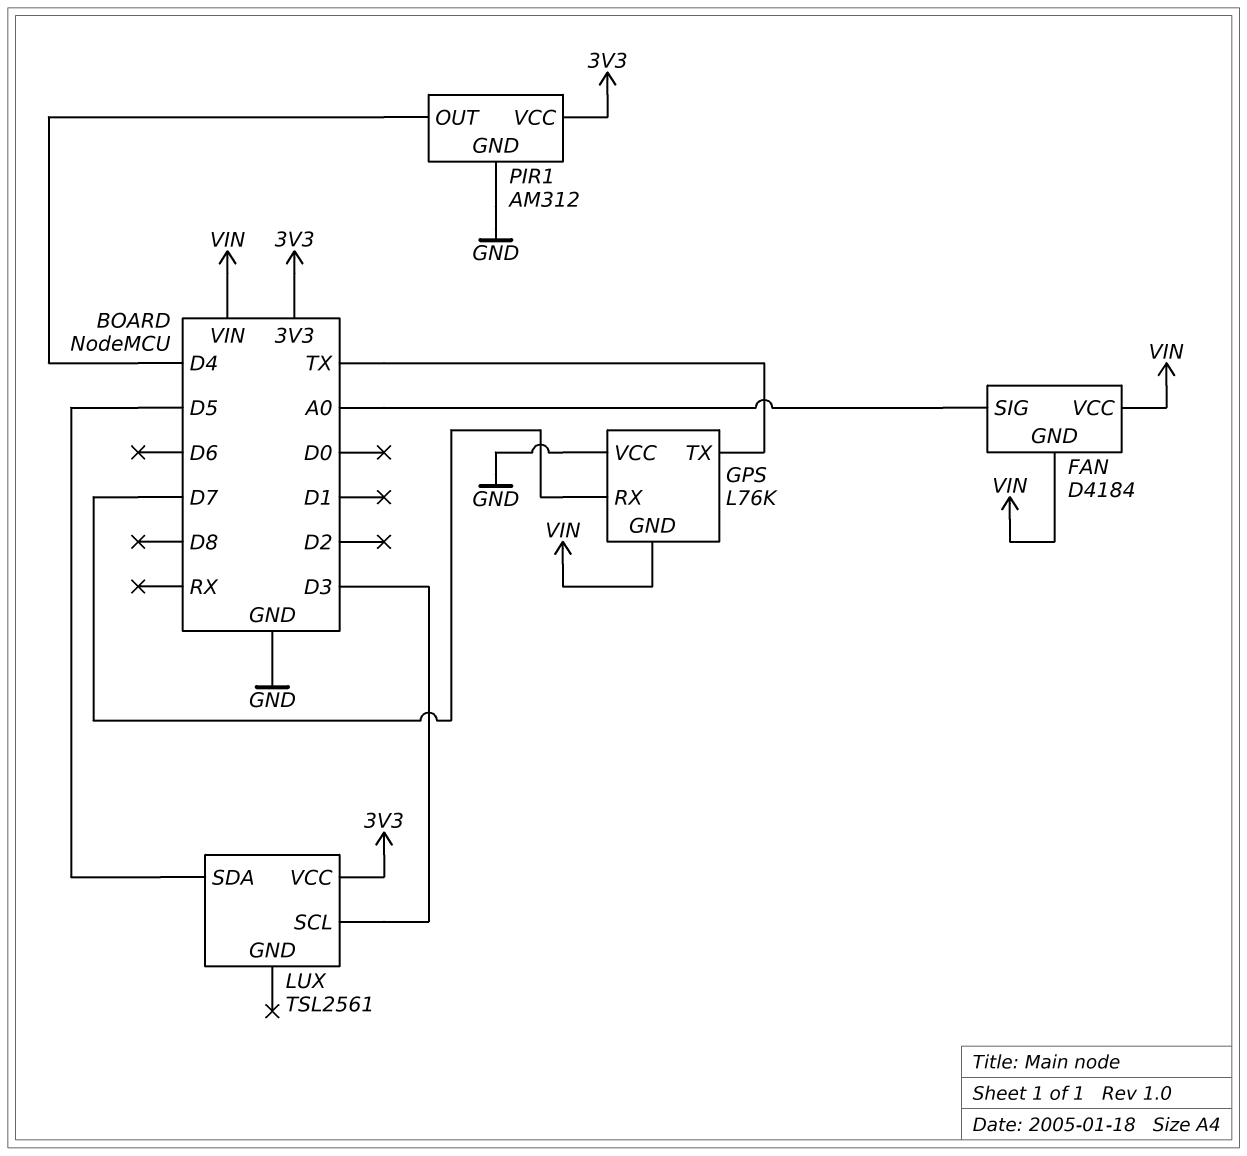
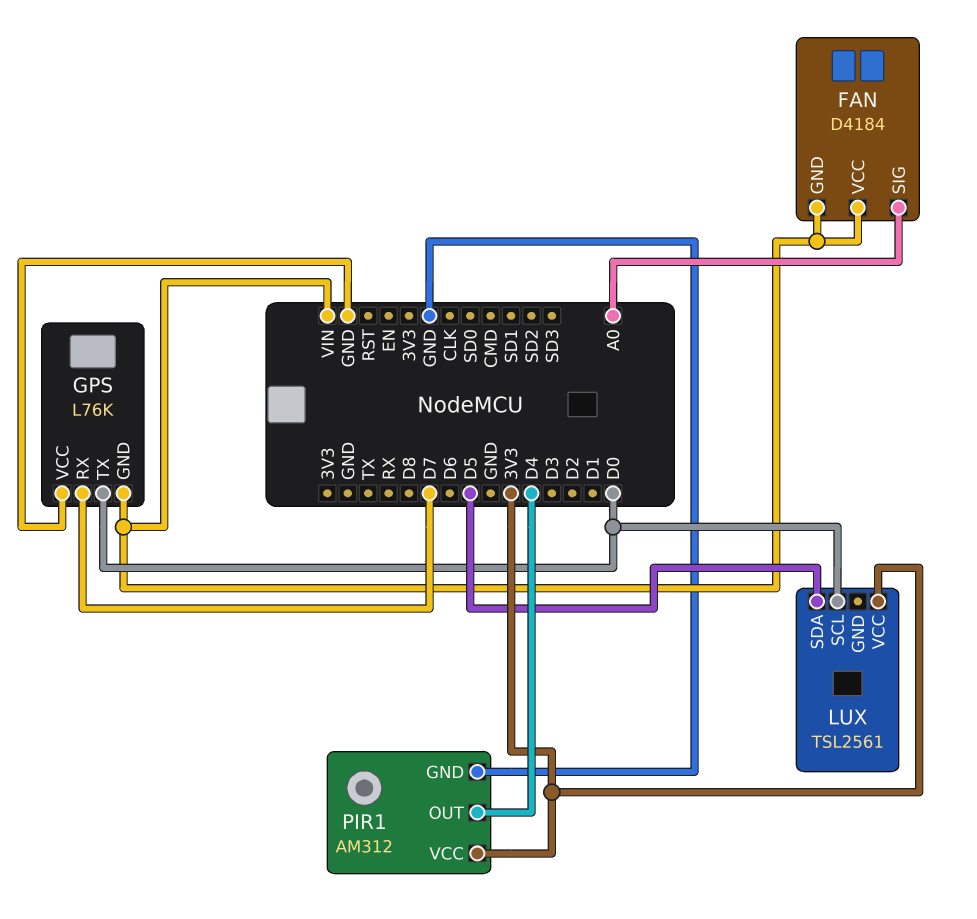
GPS pin TX: TX -> D0
LUX pin SCL: D3 -> D0

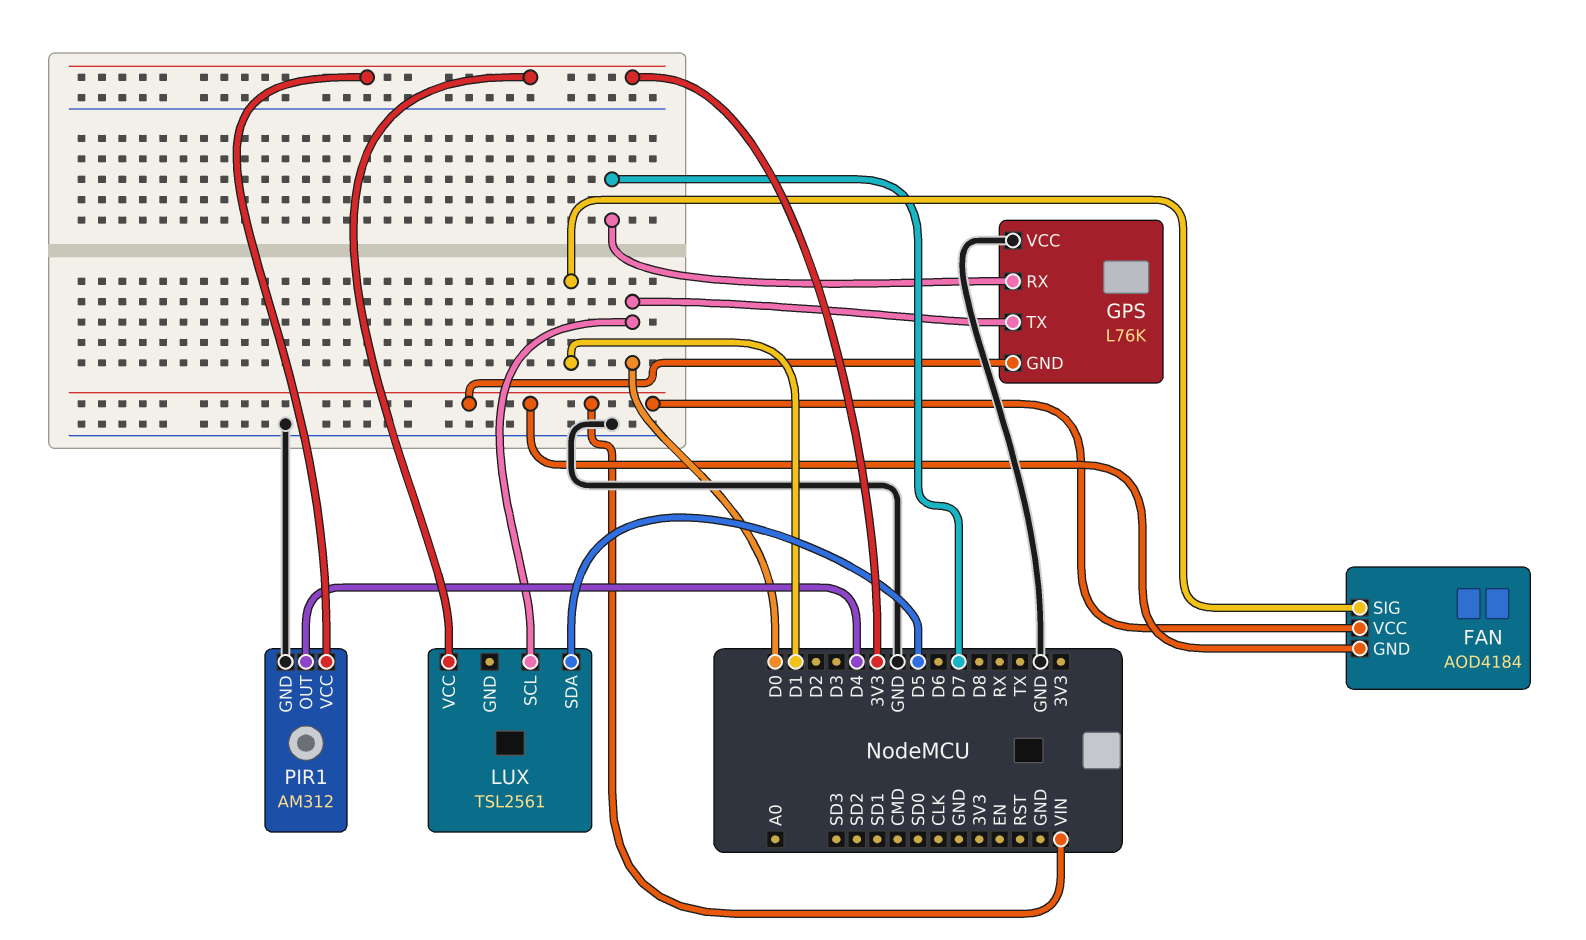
FAN: D4184 -> AOD4184
FAN pin SIG: A0 -> D1

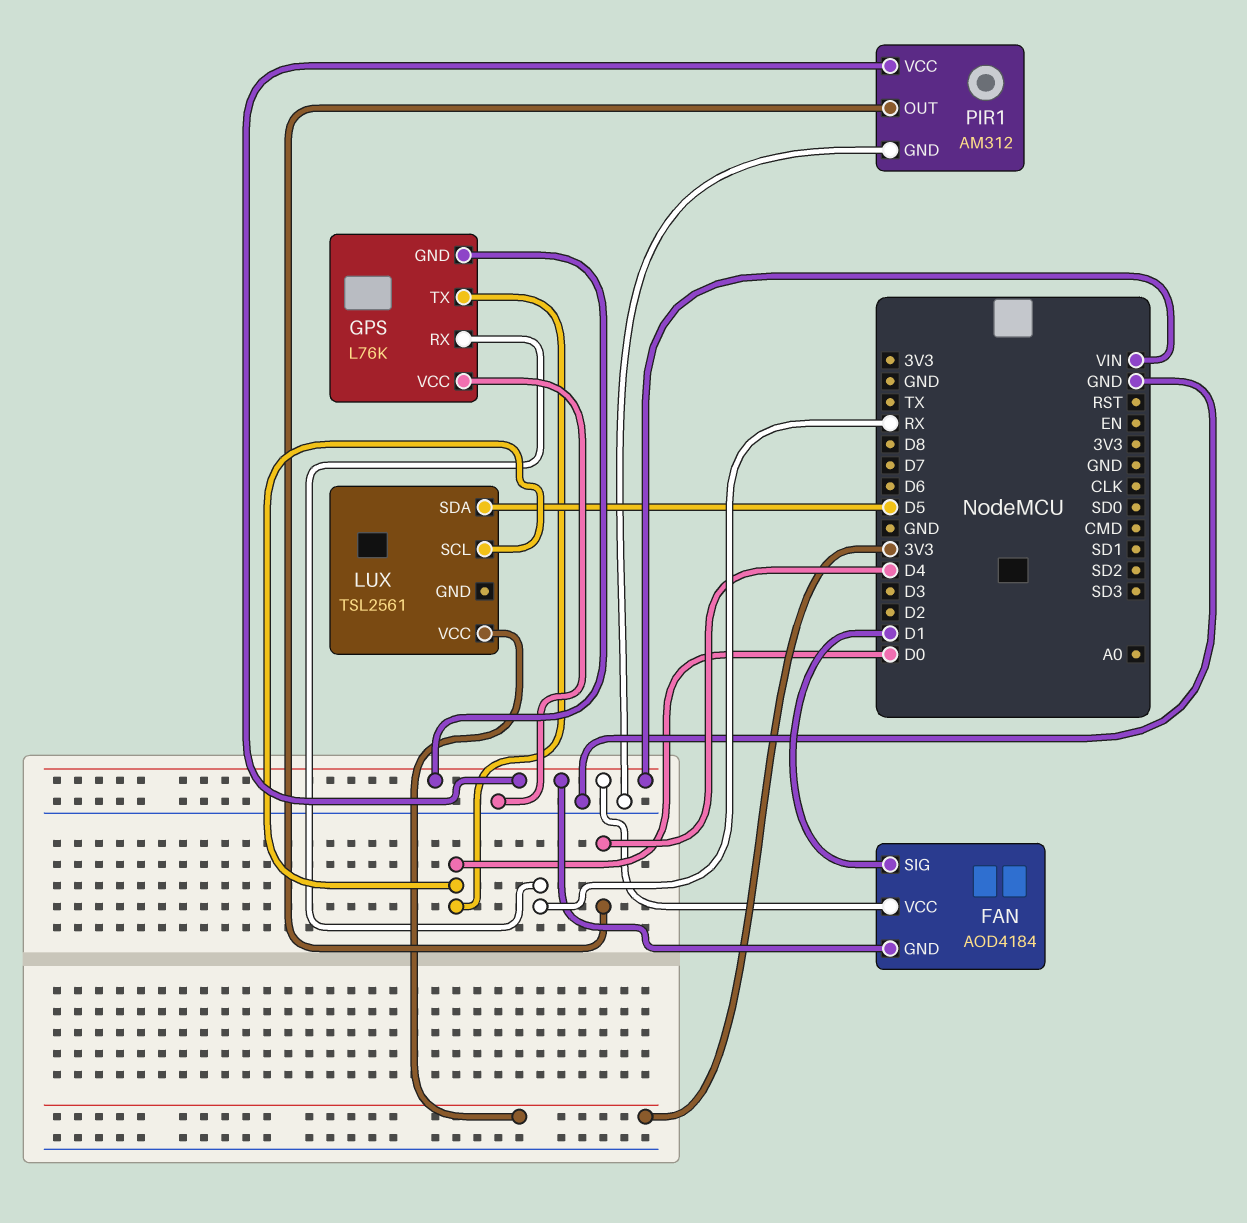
GPS pin RX: D7 -> RX
PIR1 pin VCC: 3V3 -> VIN

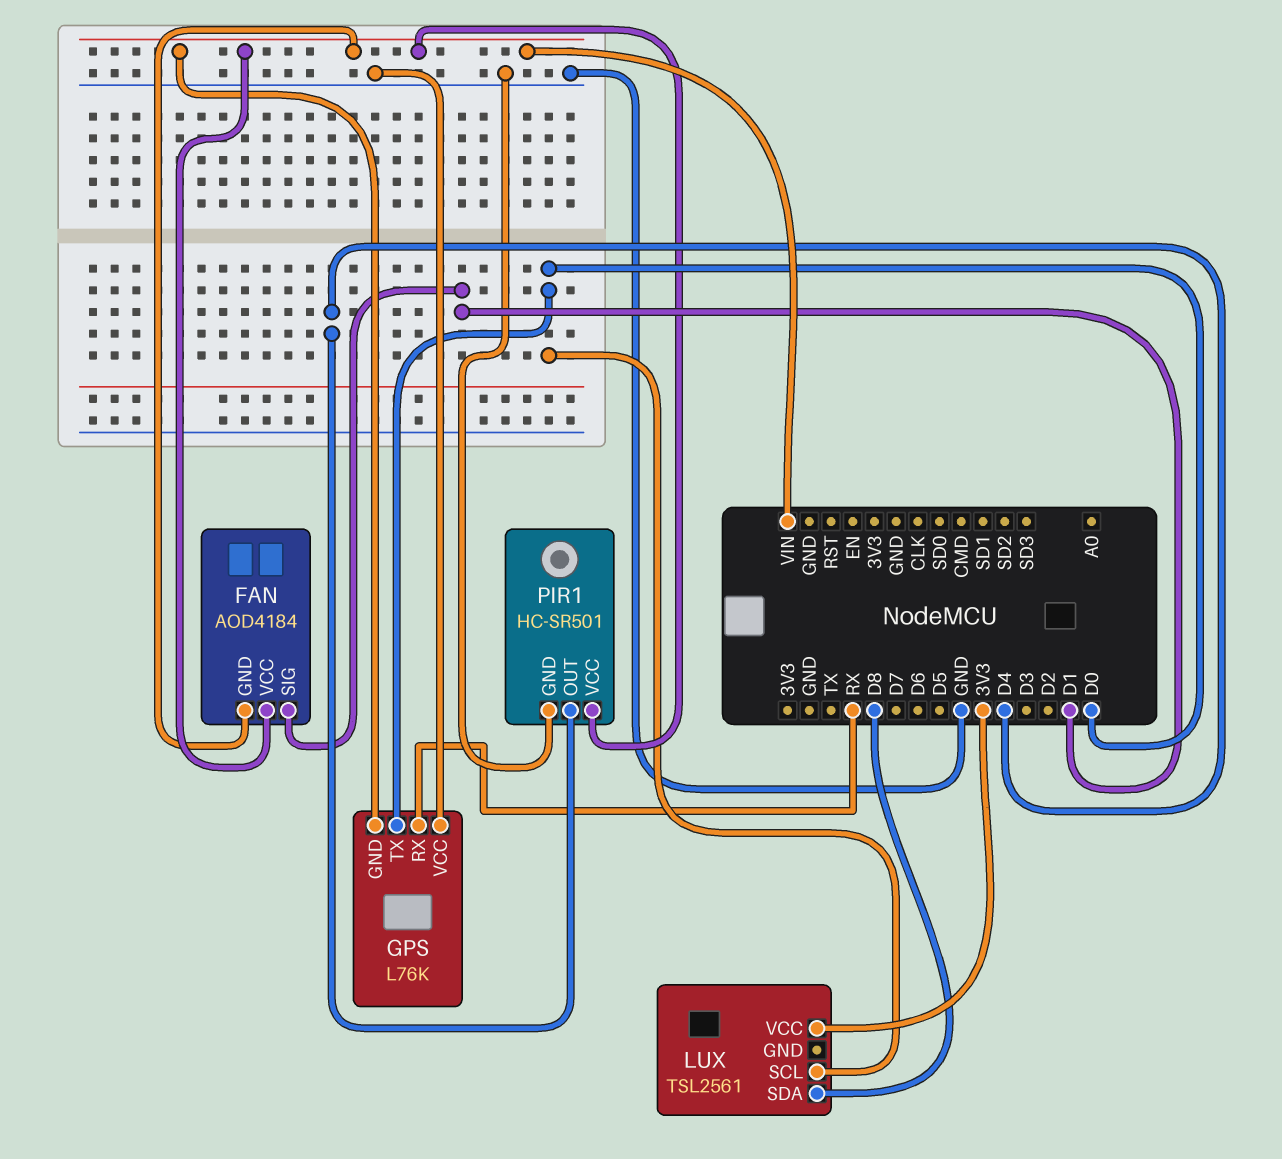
LUX pin SDA: D5 -> D8
PIR1: AM312 -> HC-SR501

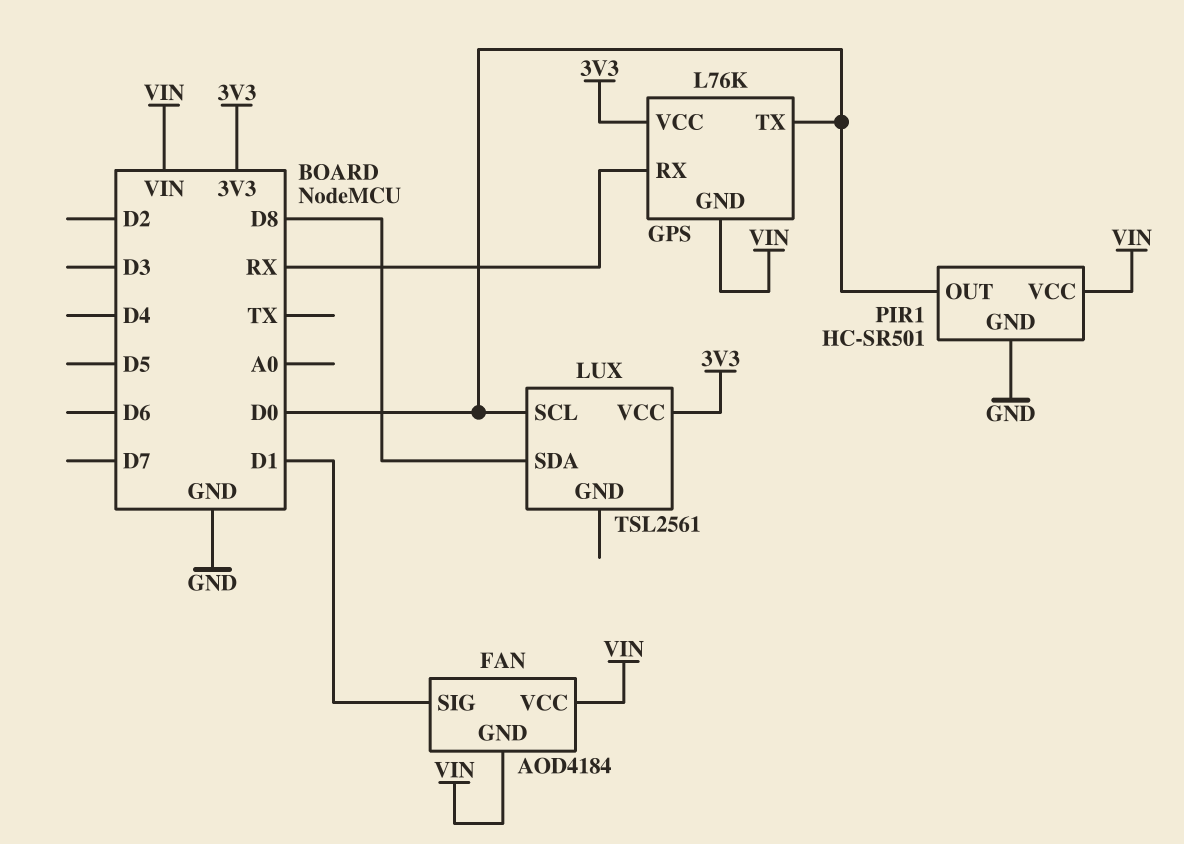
GPS pin VCC: GND -> 3V3
PIR1 pin OUT: D4 -> D0

